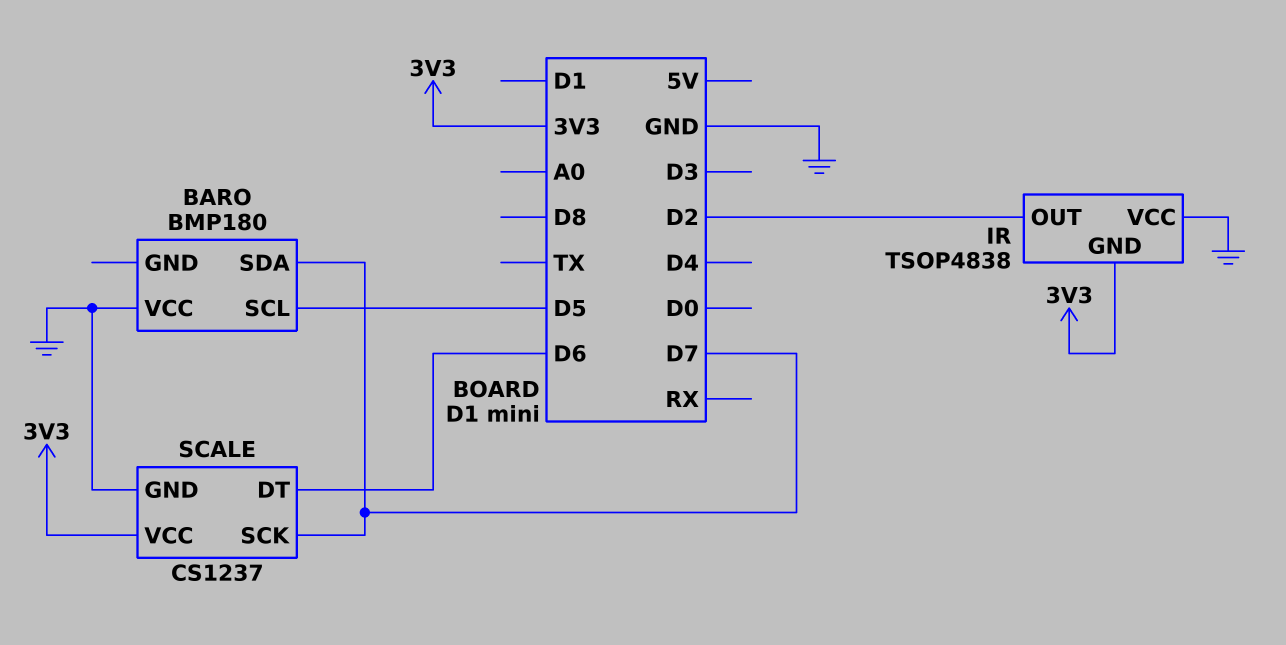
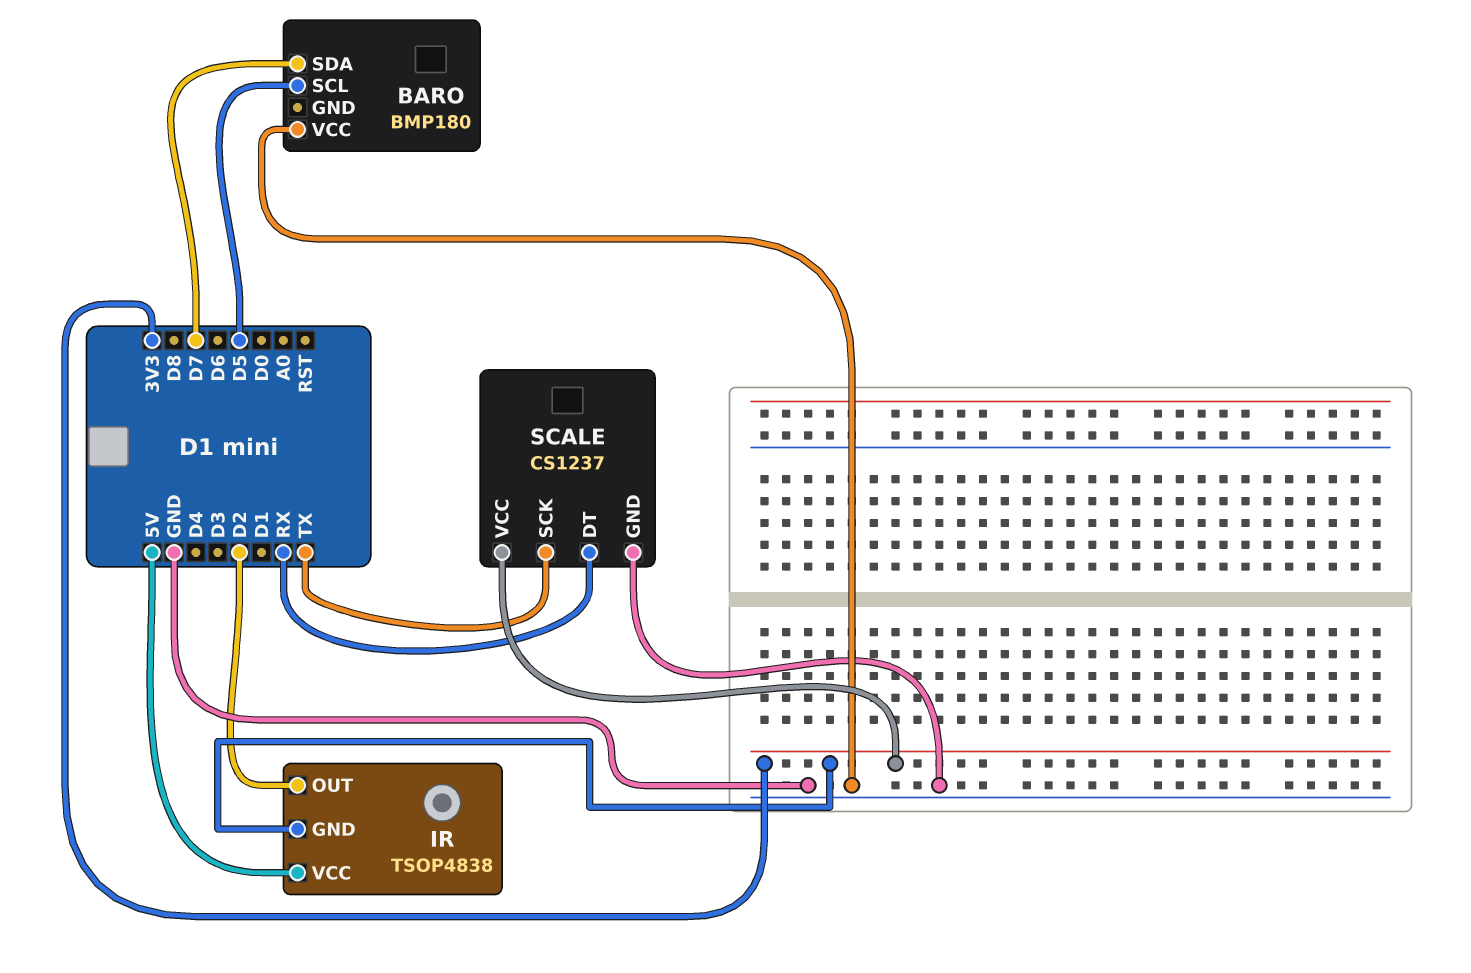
IR pin VCC: GND -> 5V
SCALE pin DT: D6 -> RX
SCALE pin SCK: D7 -> TX

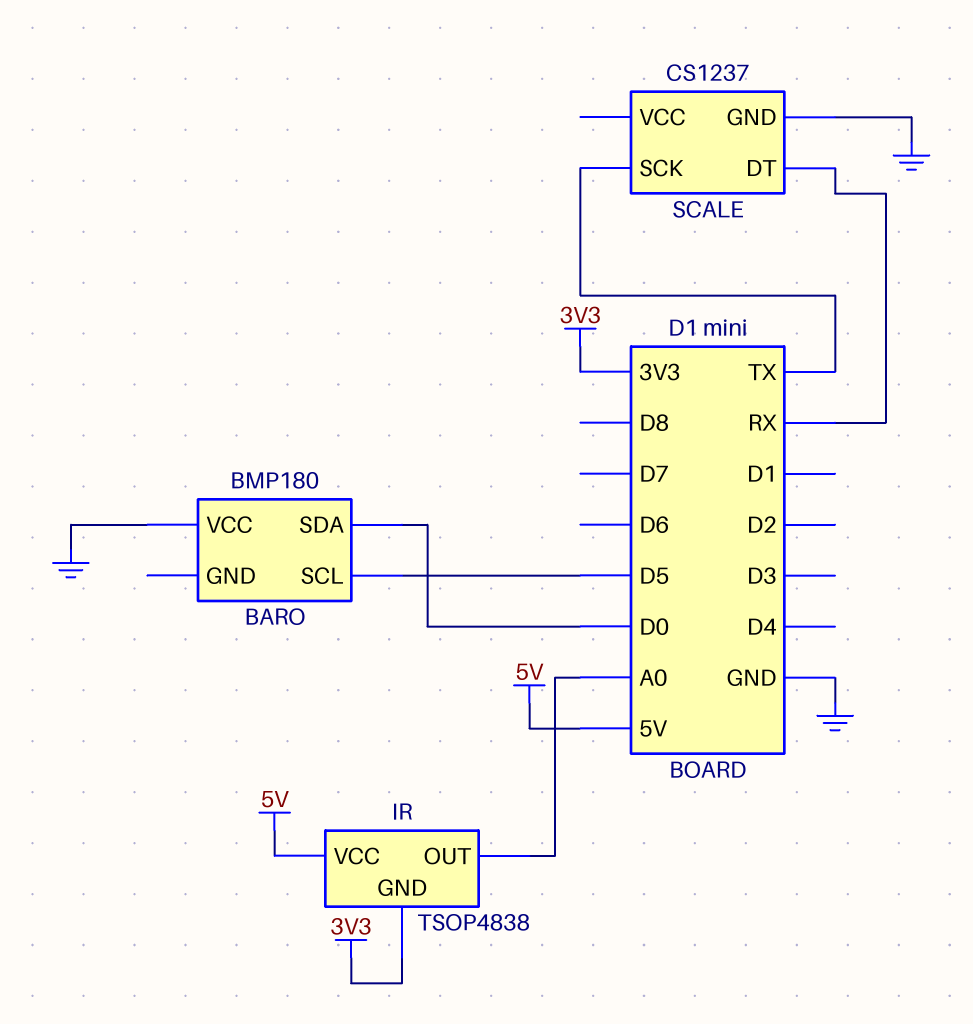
BARO pin SDA: D7 -> D0
IR pin OUT: D2 -> A0
SCALE pin VCC: 3V3 -> none

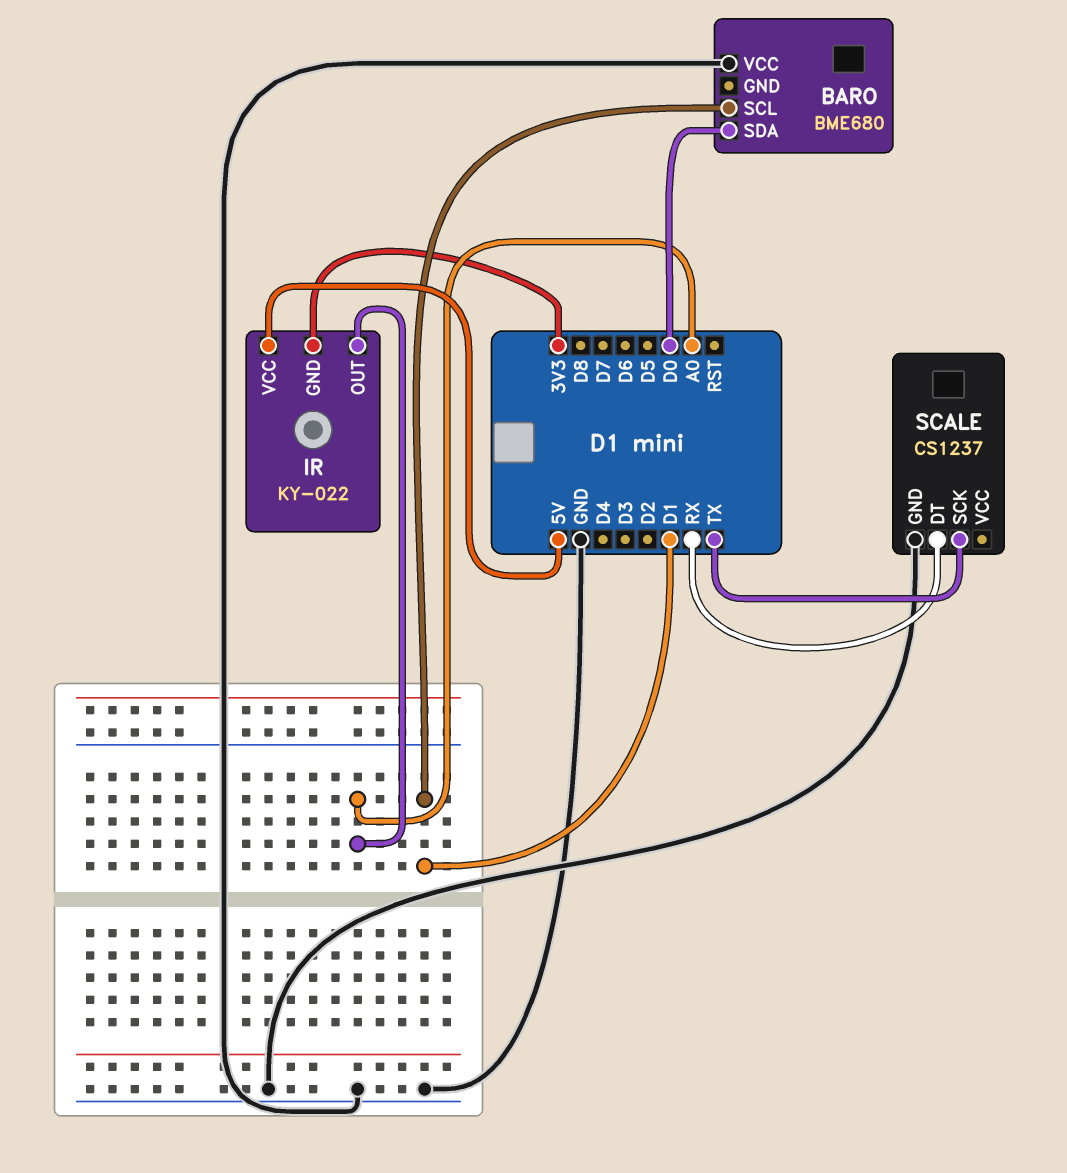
BARO: BMP180 -> BME680
BARO pin SCL: D5 -> D1
IR: TSOP4838 -> KY-022

